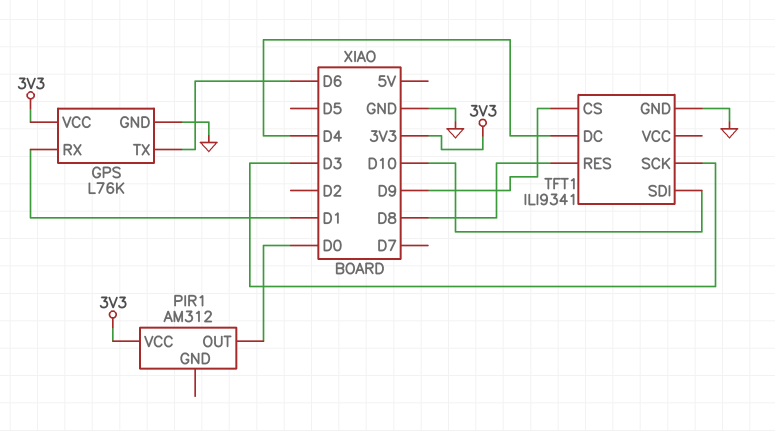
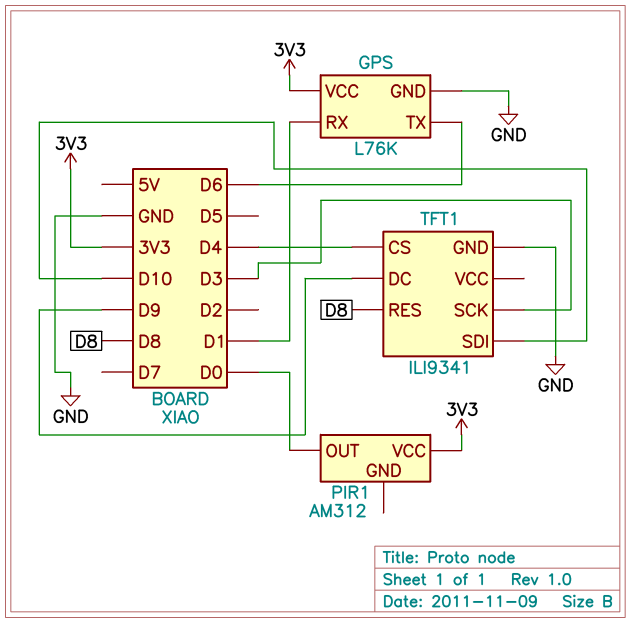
TFT1 pin CS: D9 -> D4
TFT1 pin DC: D4 -> D9

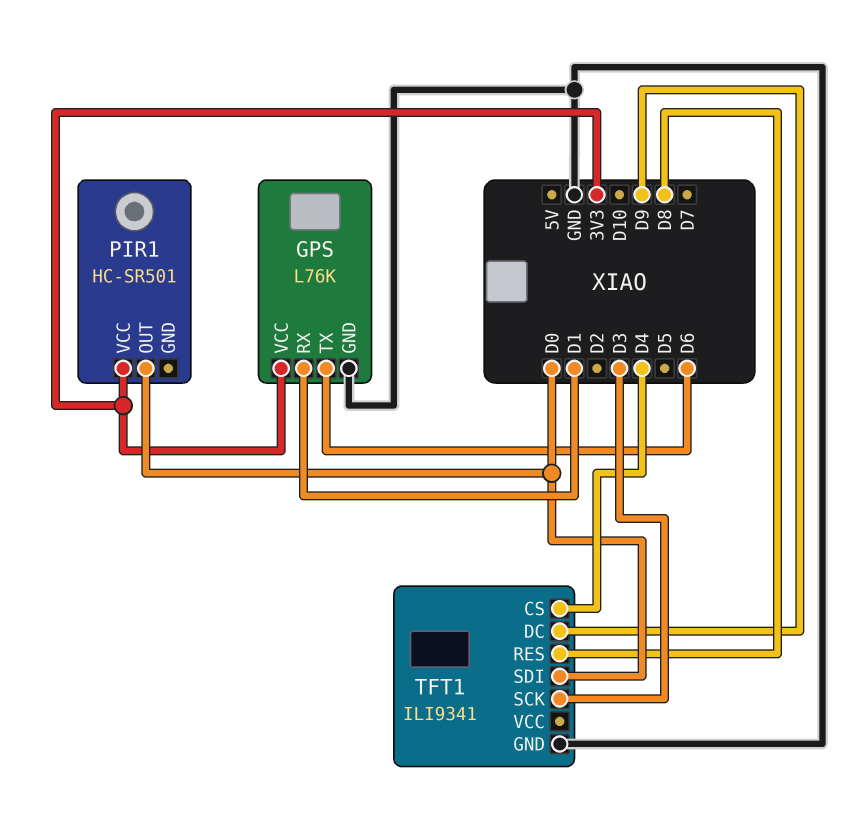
PIR1: AM312 -> HC-SR501
TFT1 pin SDI: D10 -> D0

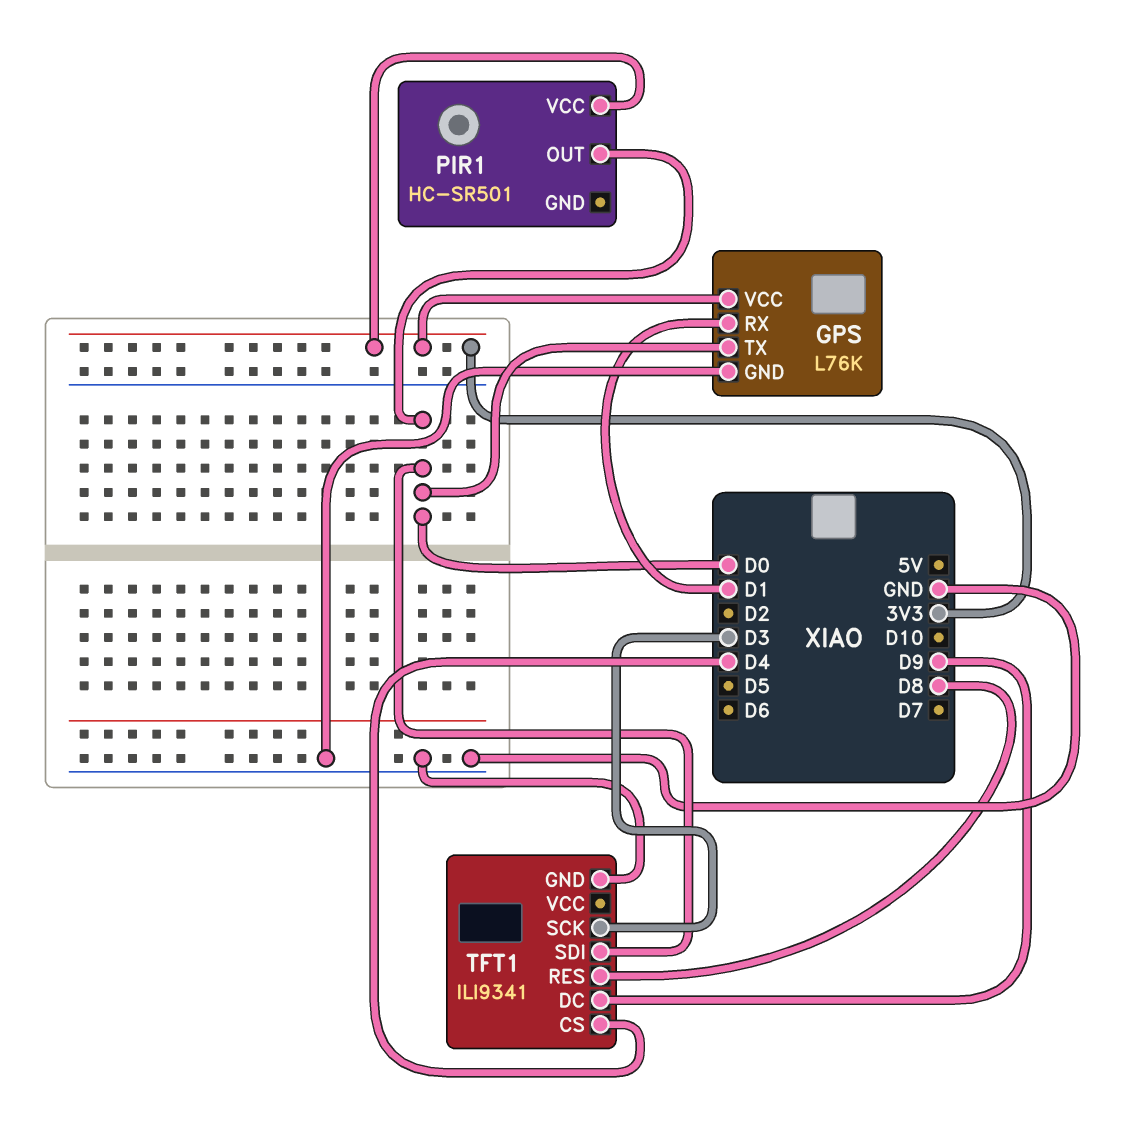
GPS pin TX: D6 -> D0

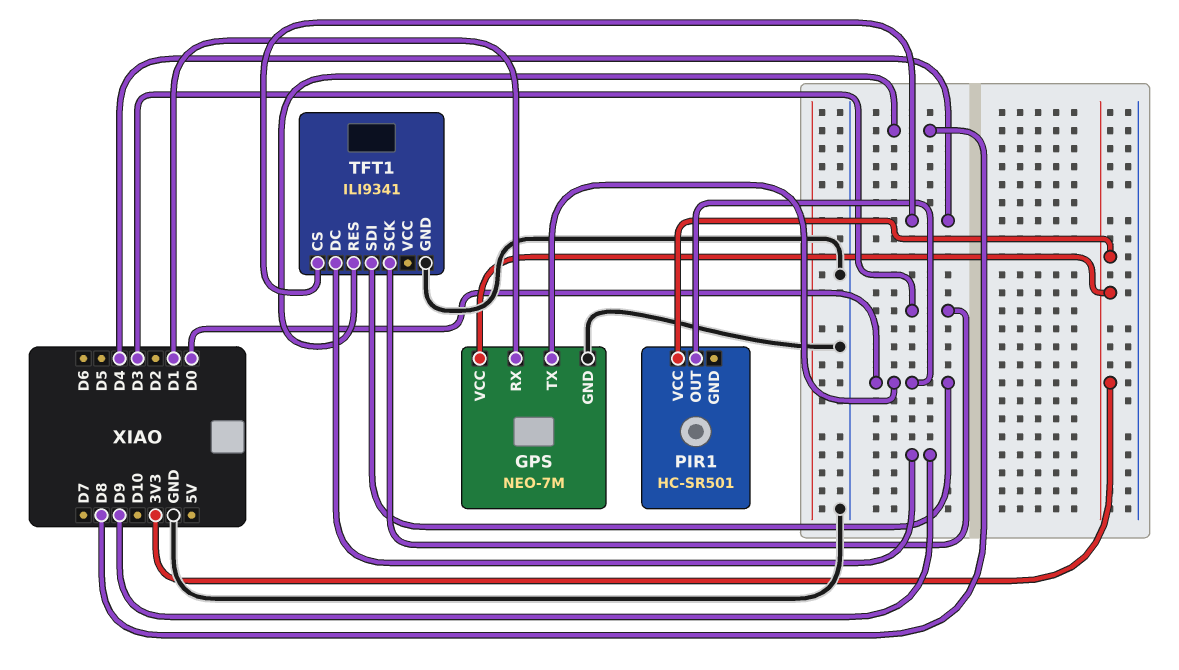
GPS: L76K -> NEO-7M

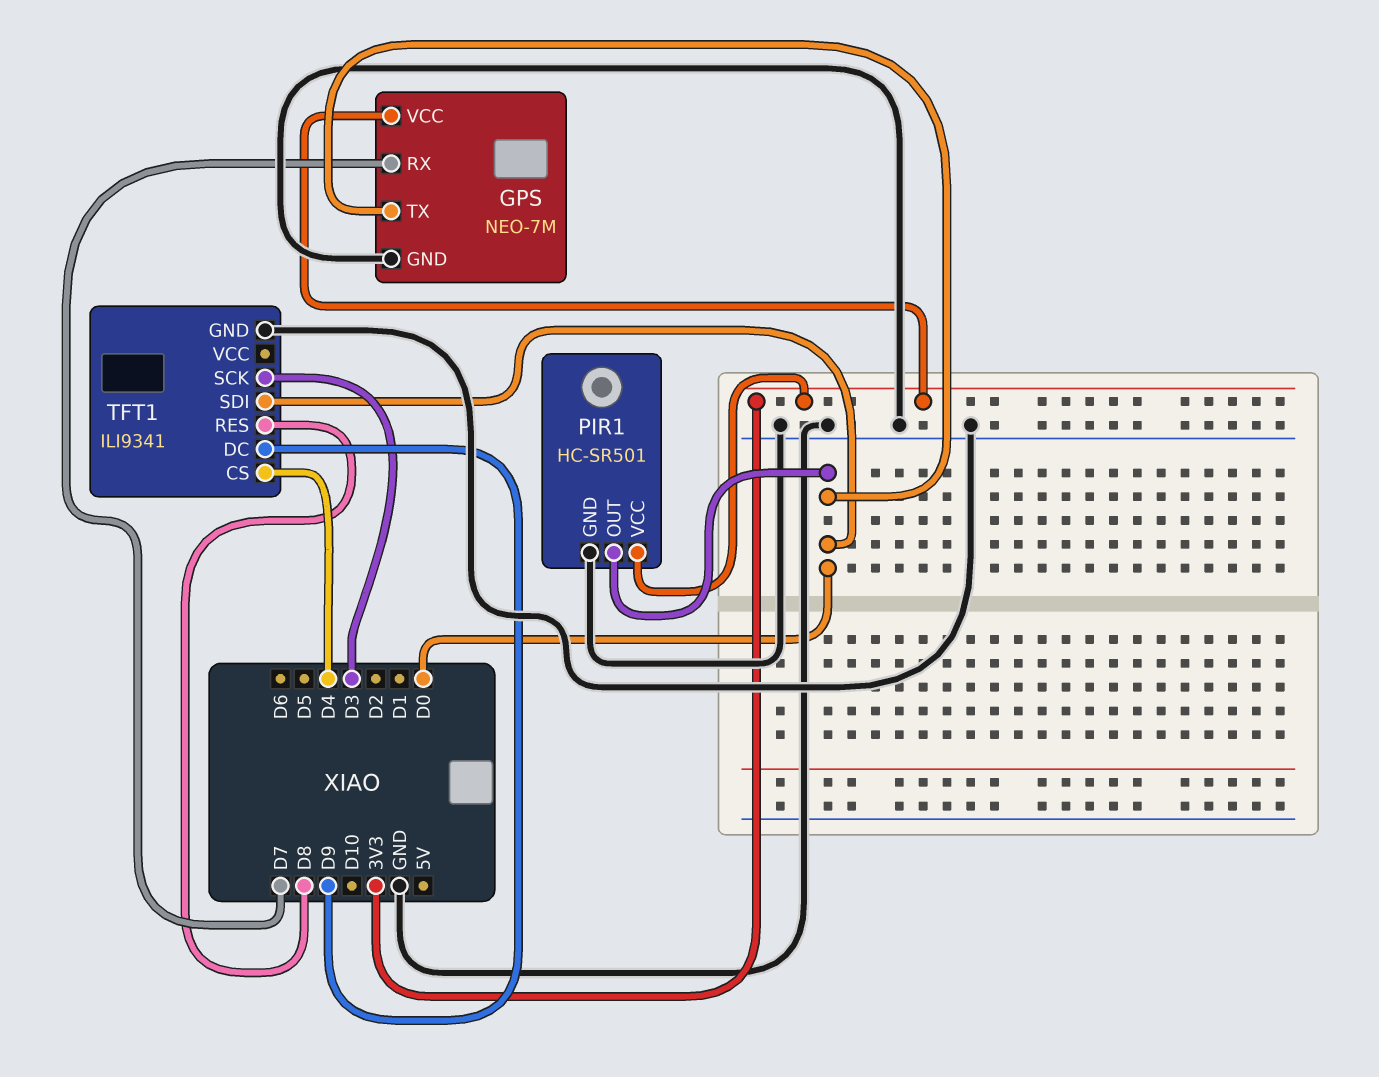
GPS pin RX: D1 -> D7
PIR1 pin GND: none -> GND

